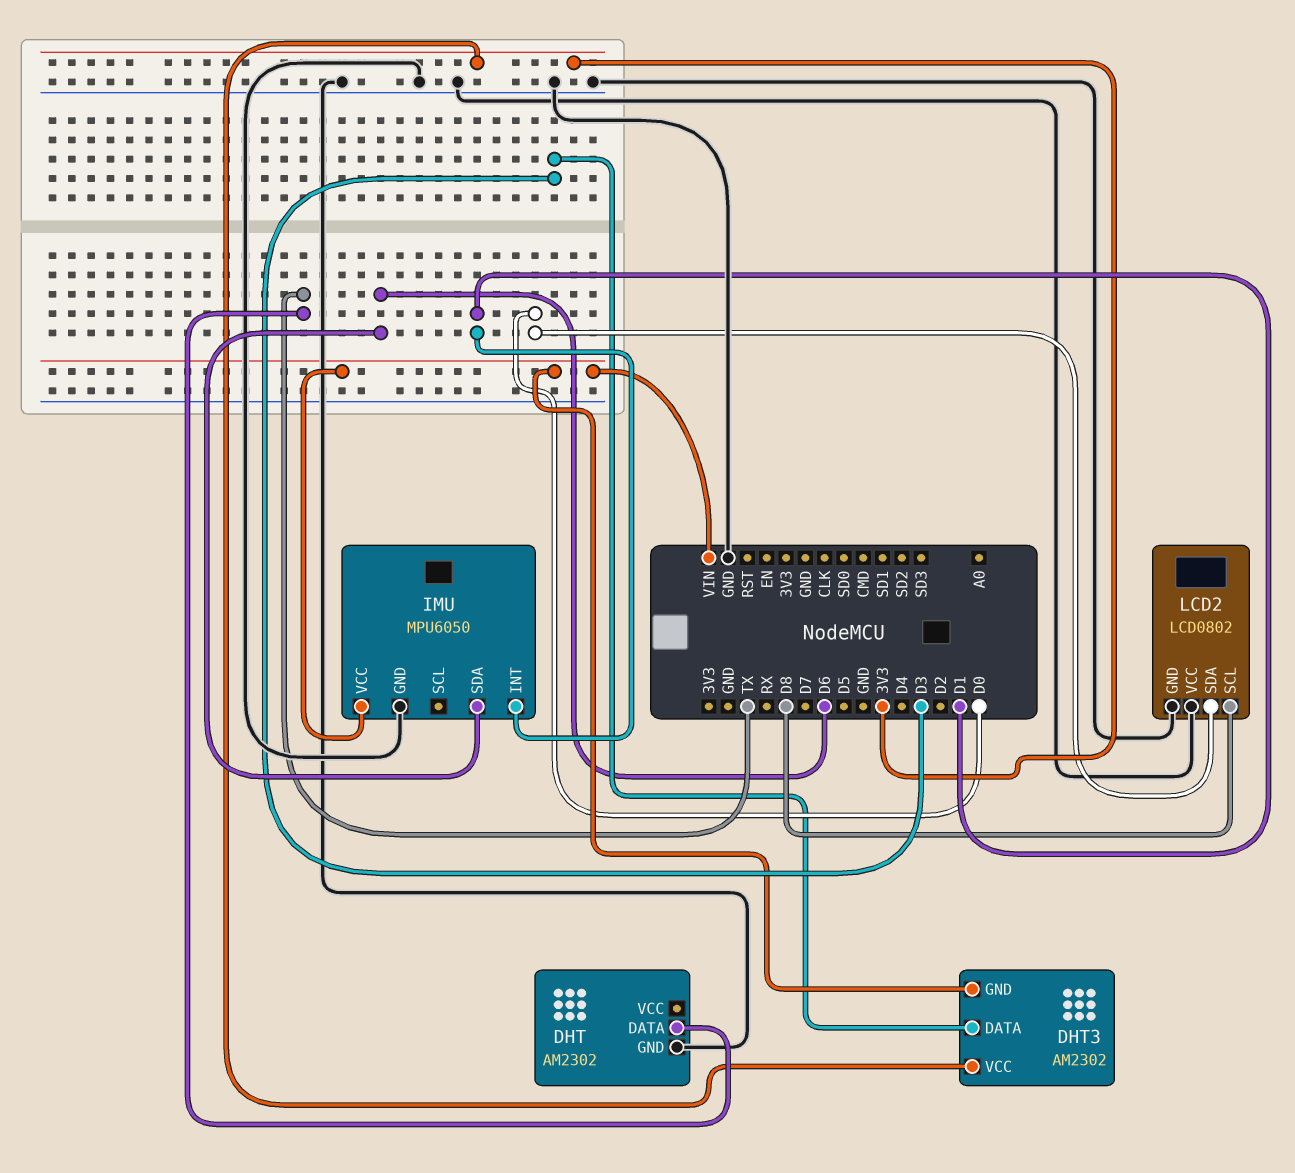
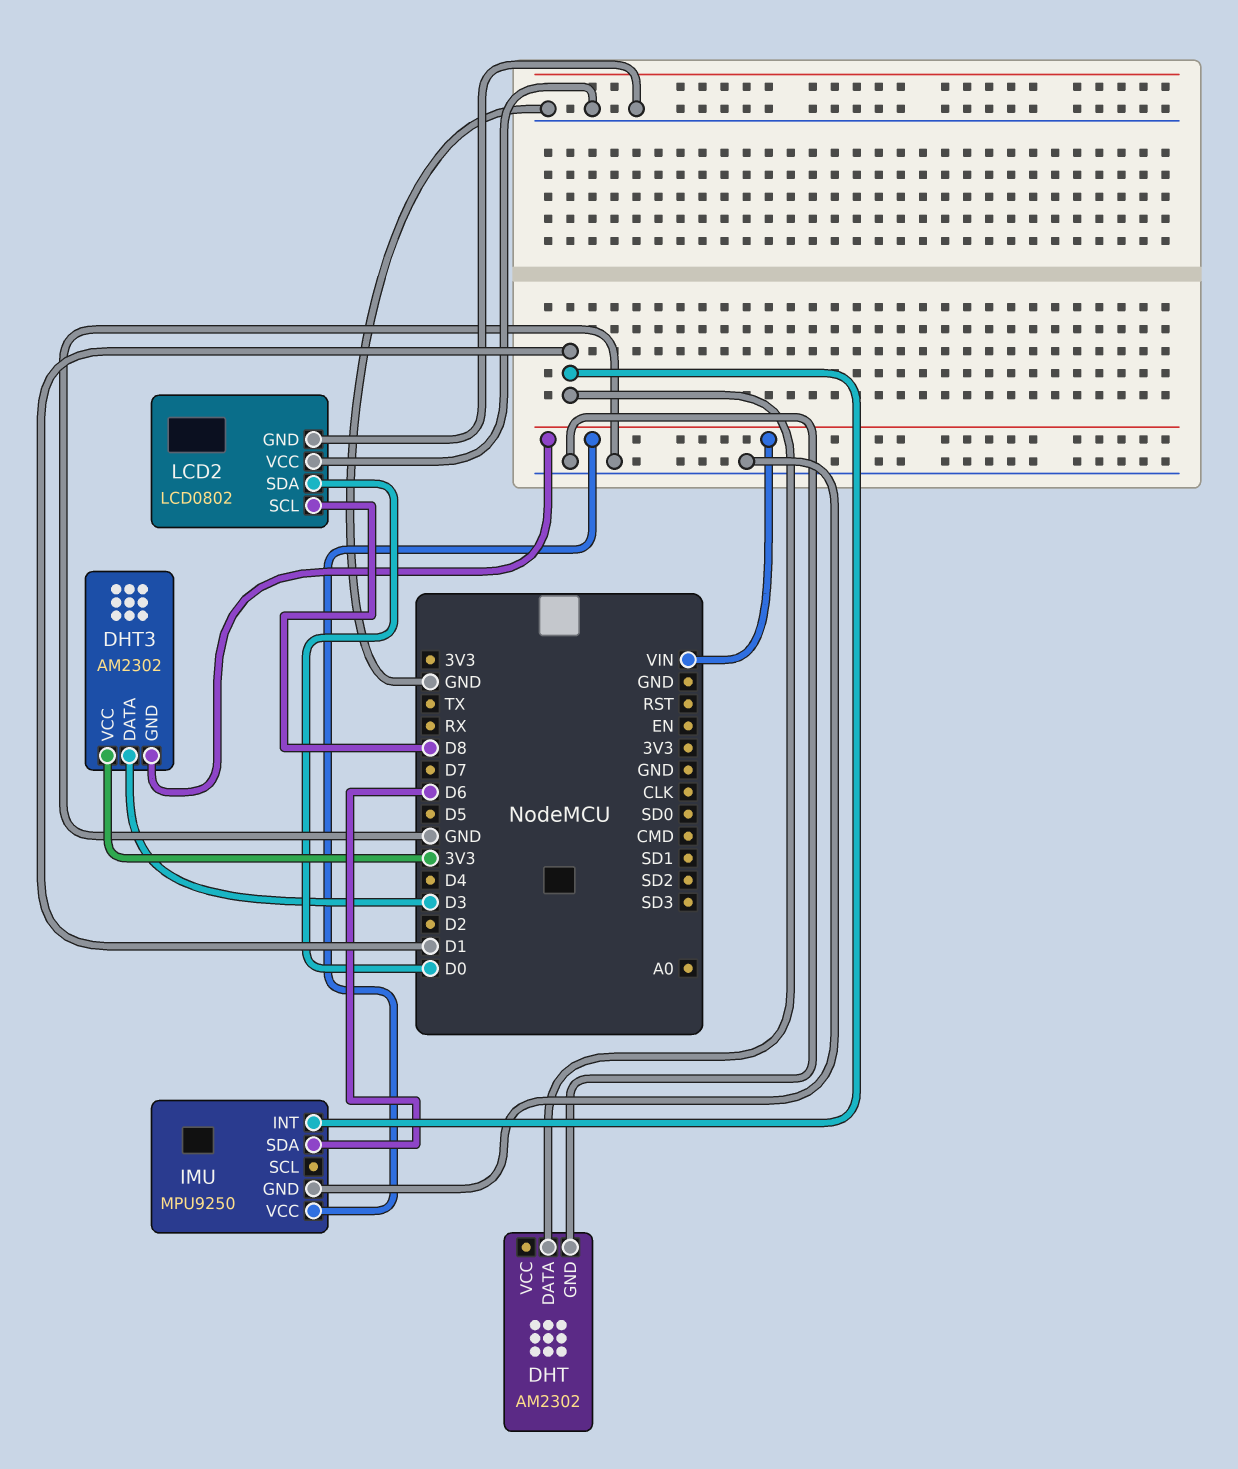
DHT pin DATA: TX -> D1
IMU: MPU6050 -> MPU9250

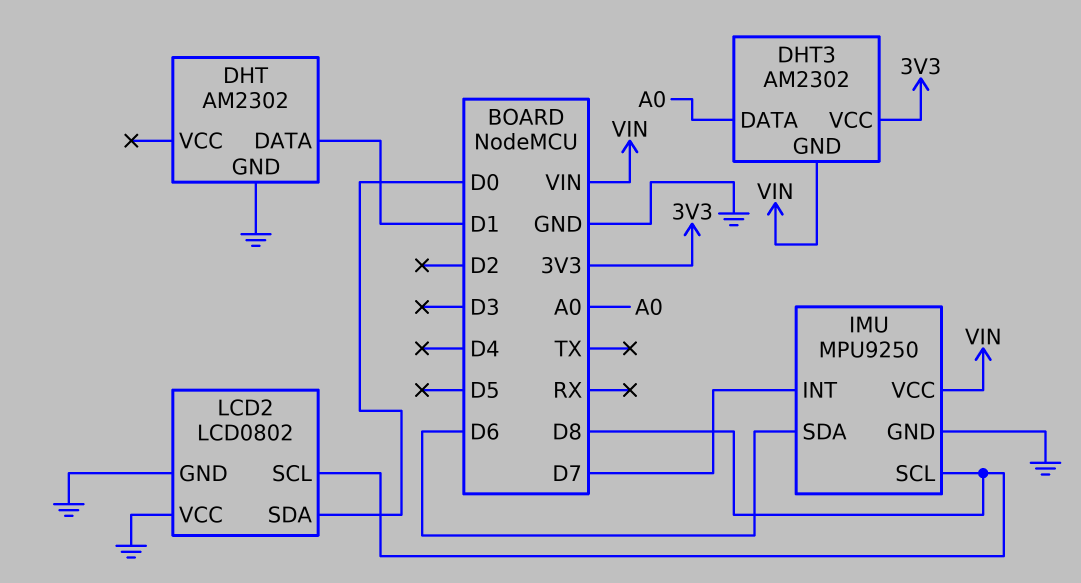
DHT3 pin DATA: D3 -> A0
IMU pin INT: D1 -> D7
IMU pin SCL: none -> D8

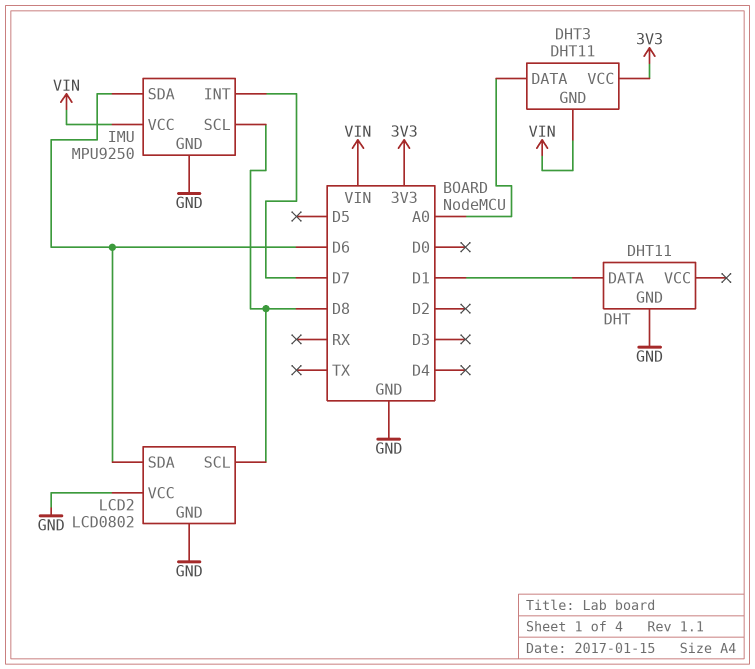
DHT: AM2302 -> DHT11
DHT3: AM2302 -> DHT11
LCD2 pin SDA: D0 -> D6

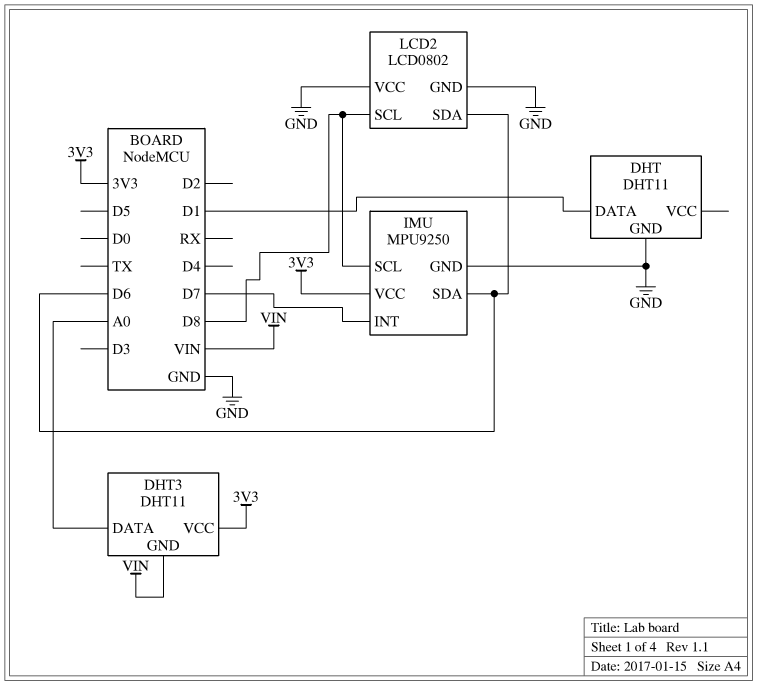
IMU pin VCC: VIN -> 3V3

